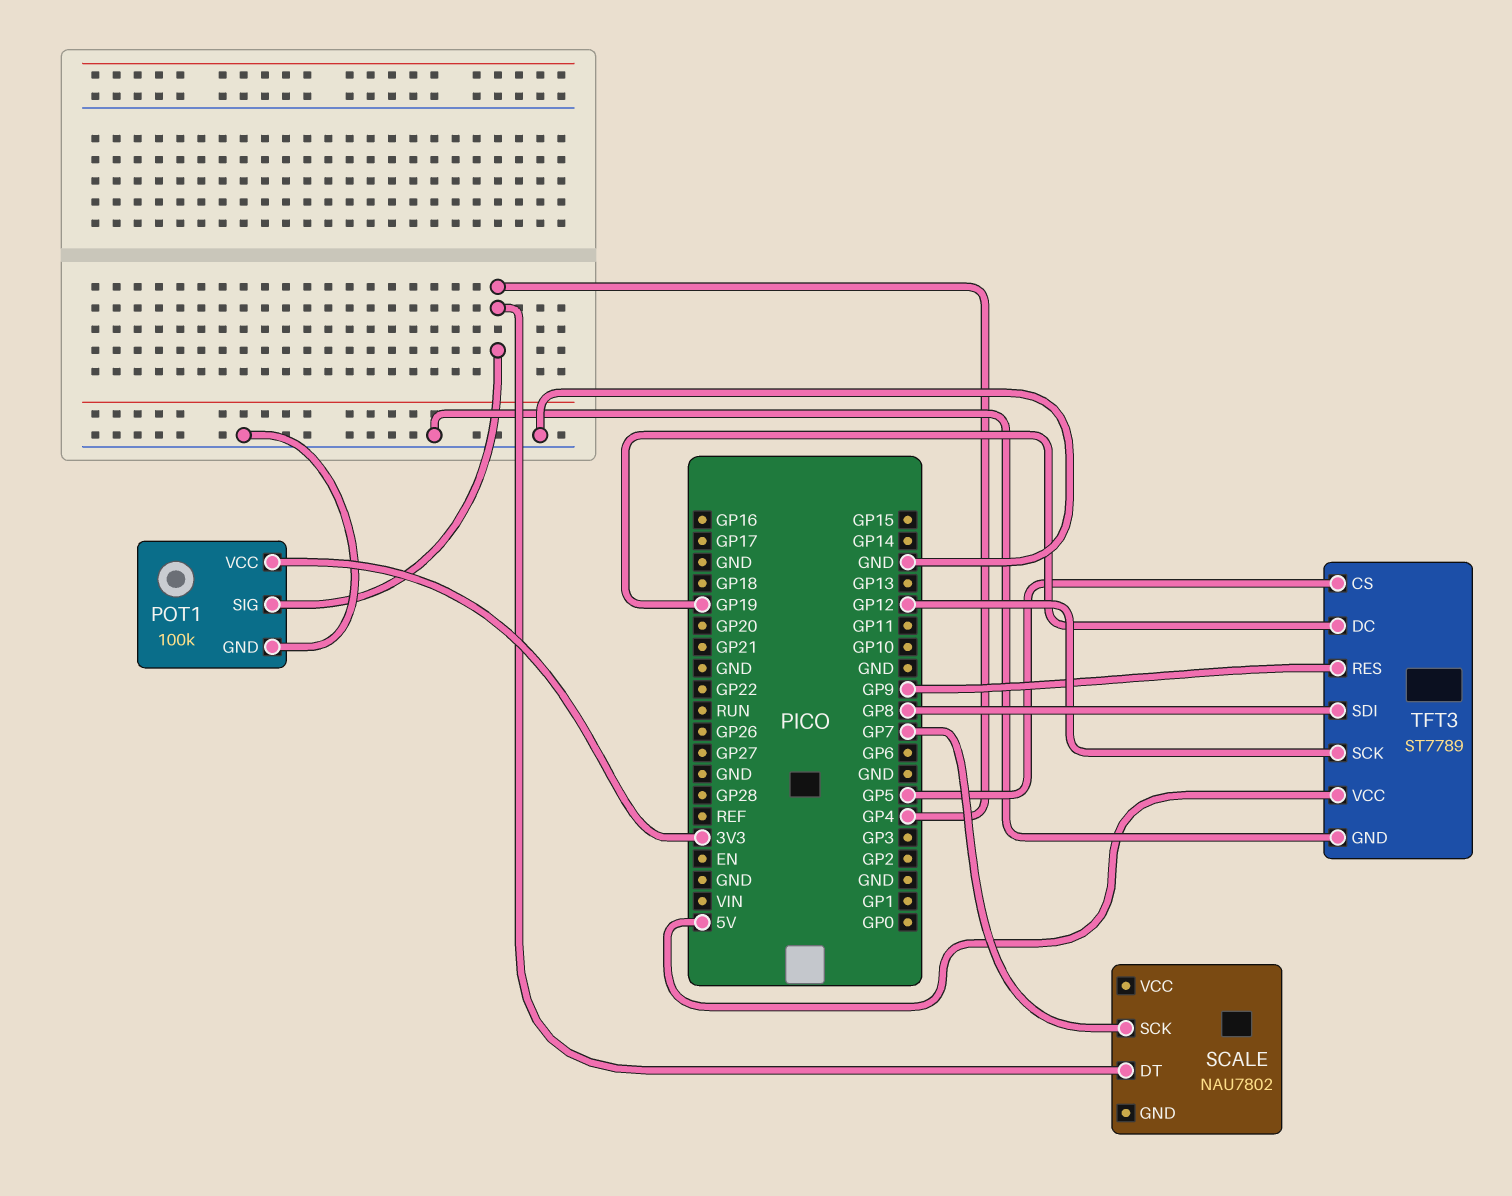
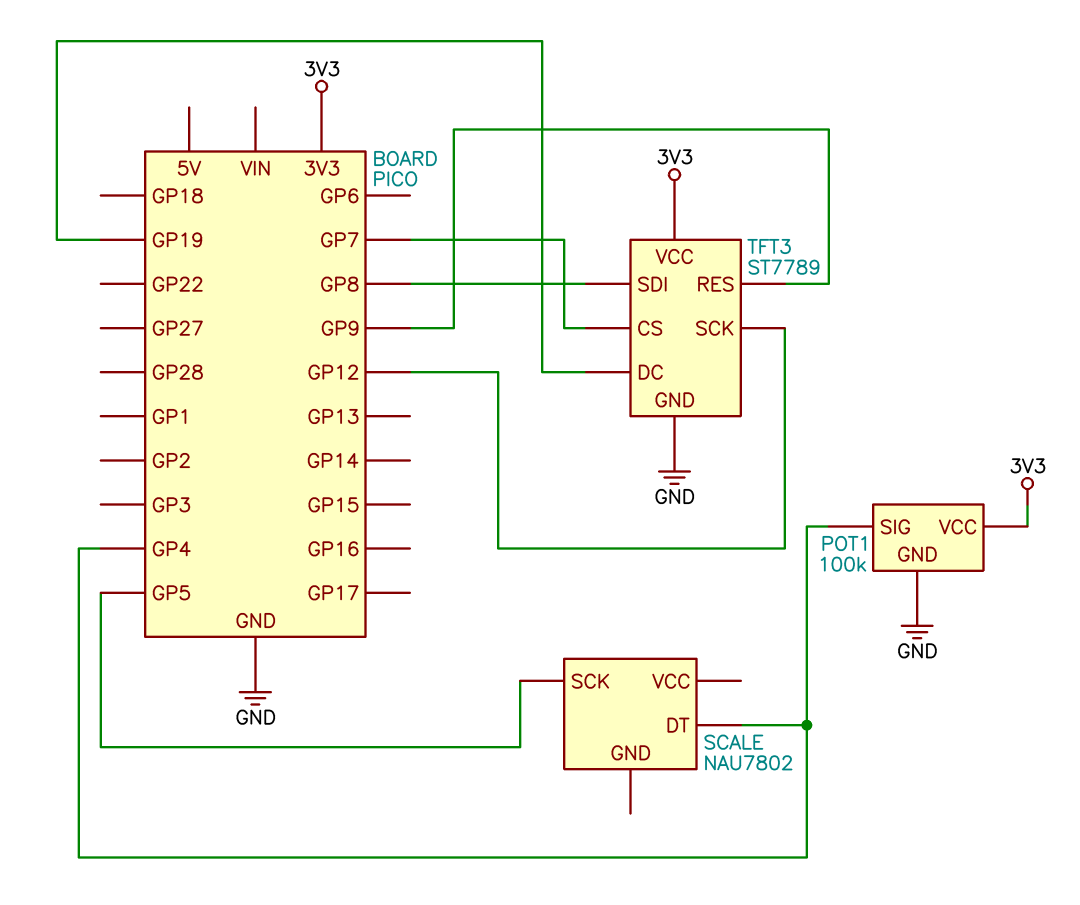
SCALE pin SCK: GP7 -> GP5
TFT3 pin CS: GP5 -> GP7
TFT3 pin VCC: 5V -> 3V3

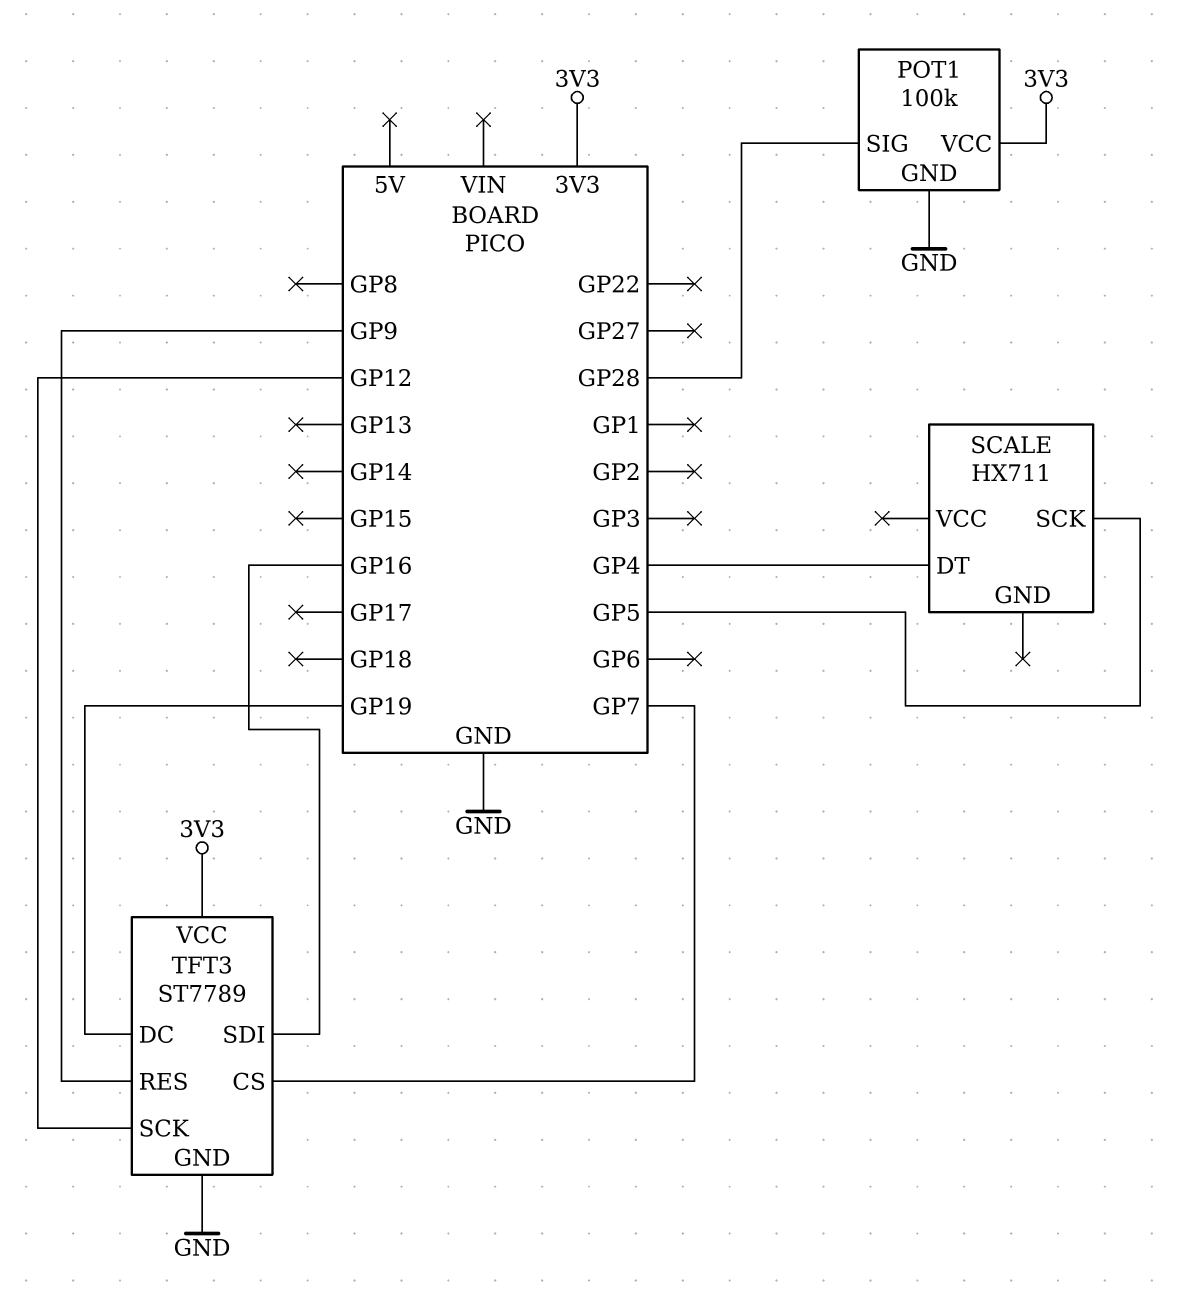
POT1 pin SIG: GP4 -> GP28
SCALE: NAU7802 -> HX711
TFT3 pin SDI: GP8 -> GP16

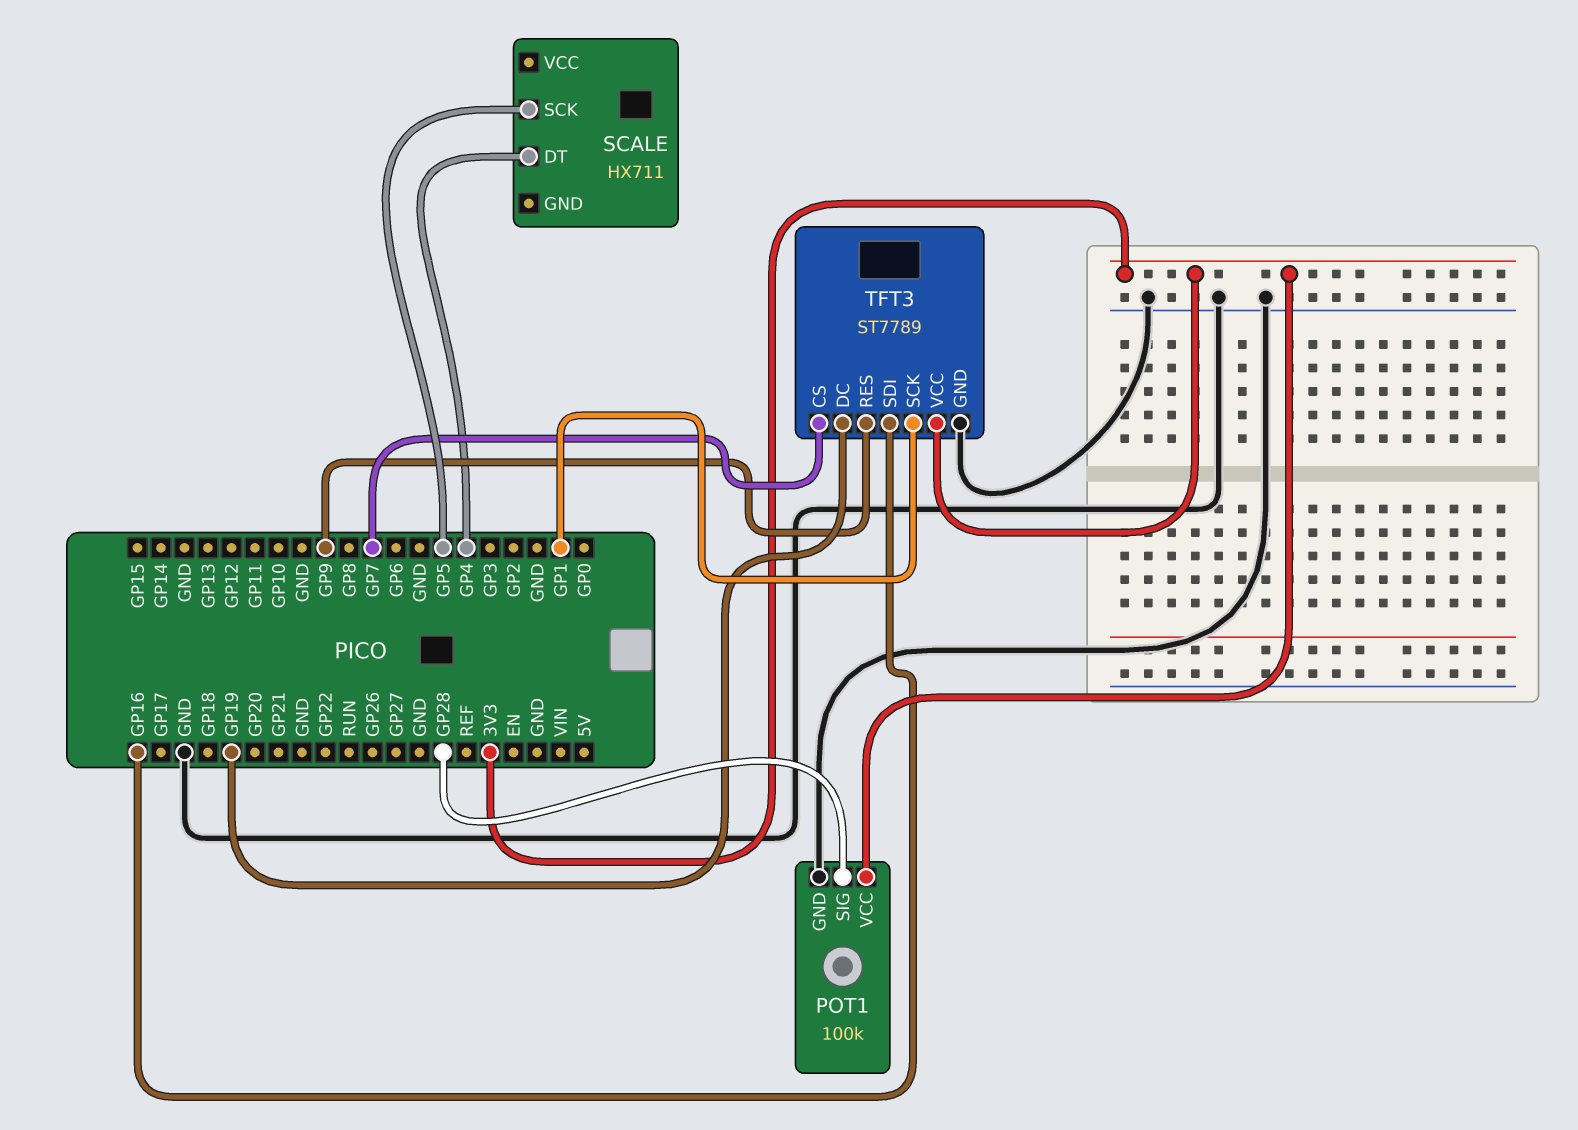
TFT3 pin SCK: GP12 -> GP1

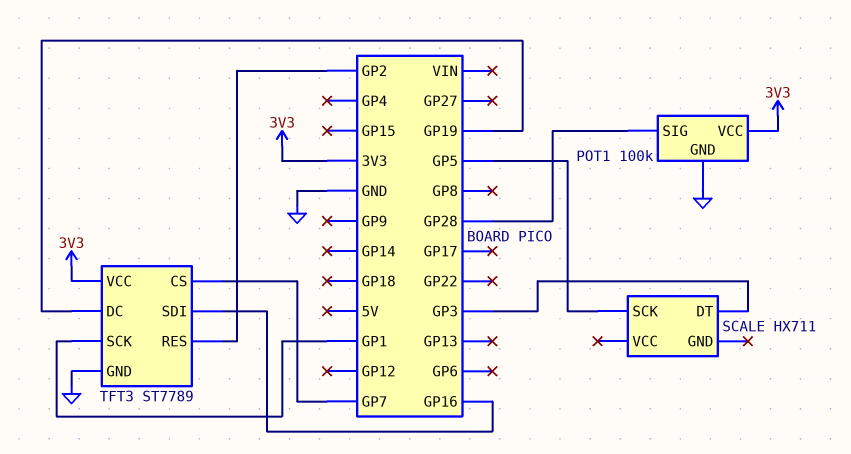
SCALE pin DT: GP4 -> GP3
TFT3 pin RES: GP9 -> GP2

